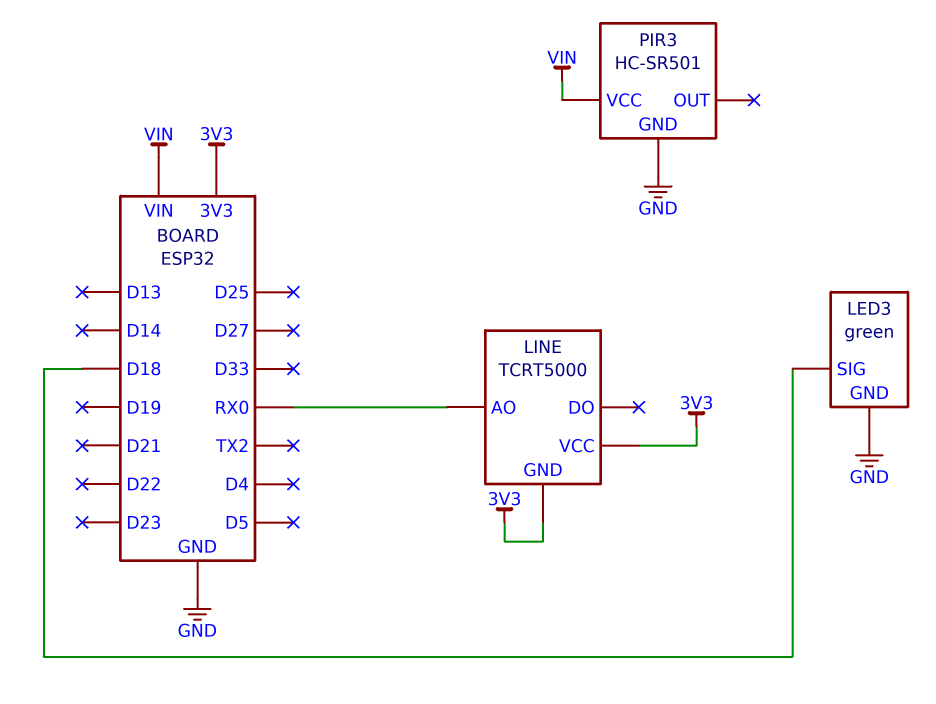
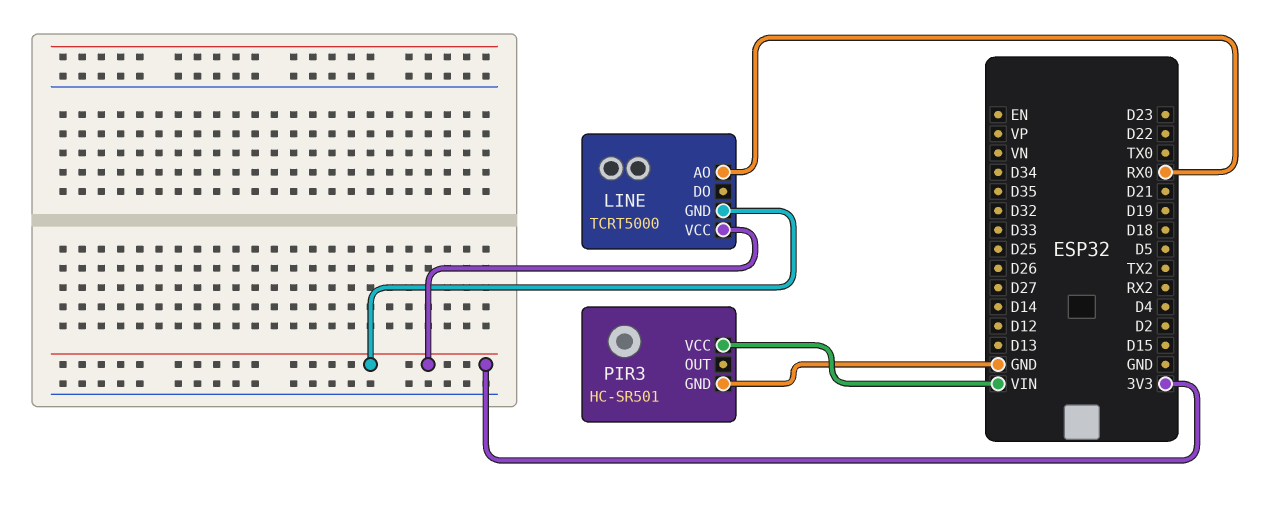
LED3: green -> none
LED3 pin GND: GND -> none
LED3 pin SIG: D18 -> none

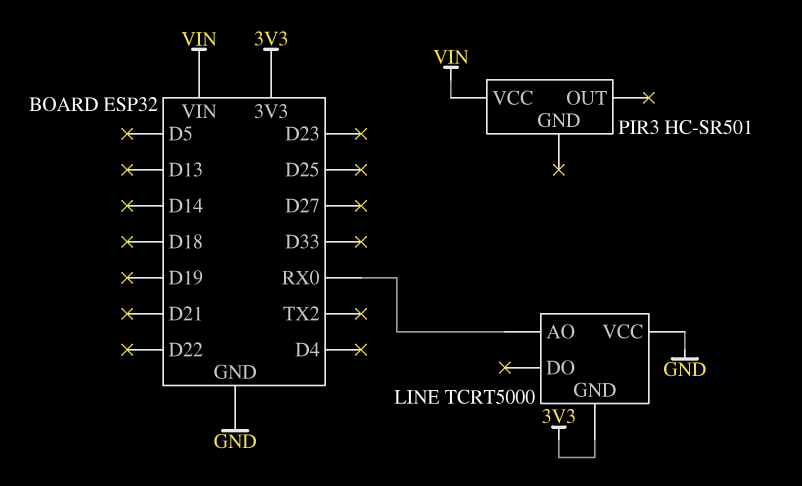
LINE pin VCC: 3V3 -> GND
PIR3 pin GND: GND -> none

